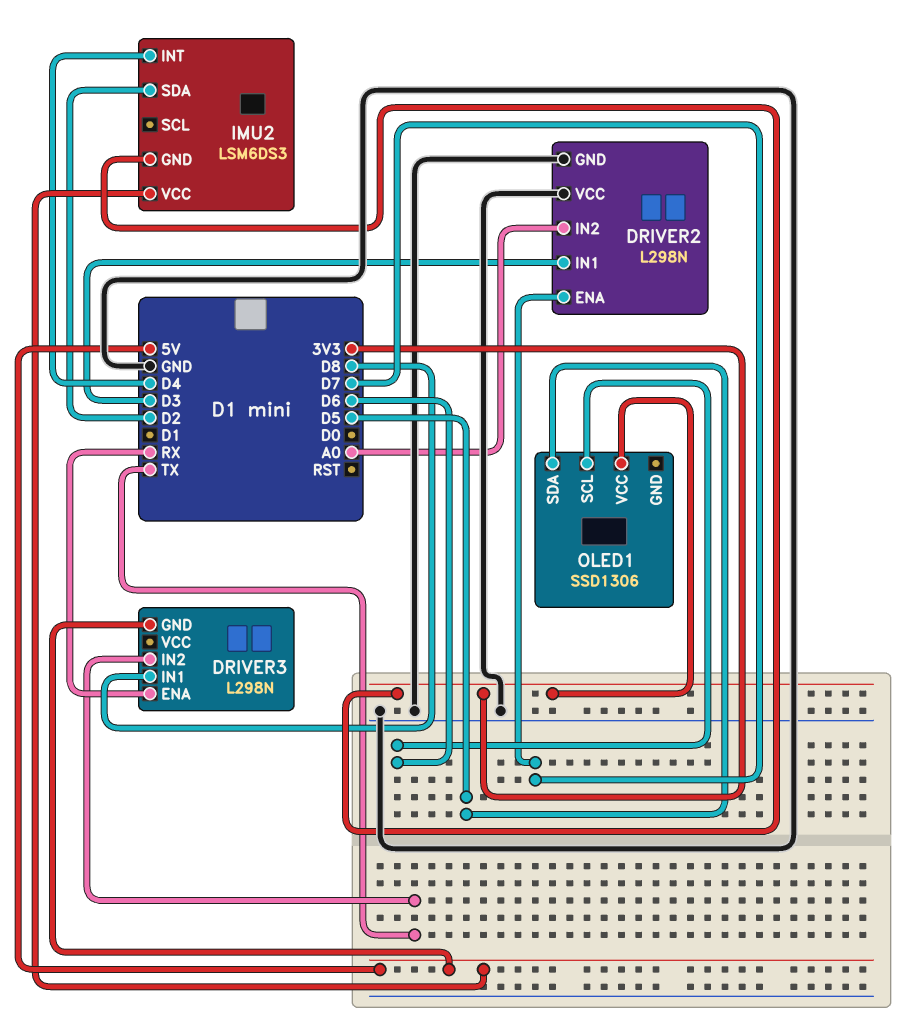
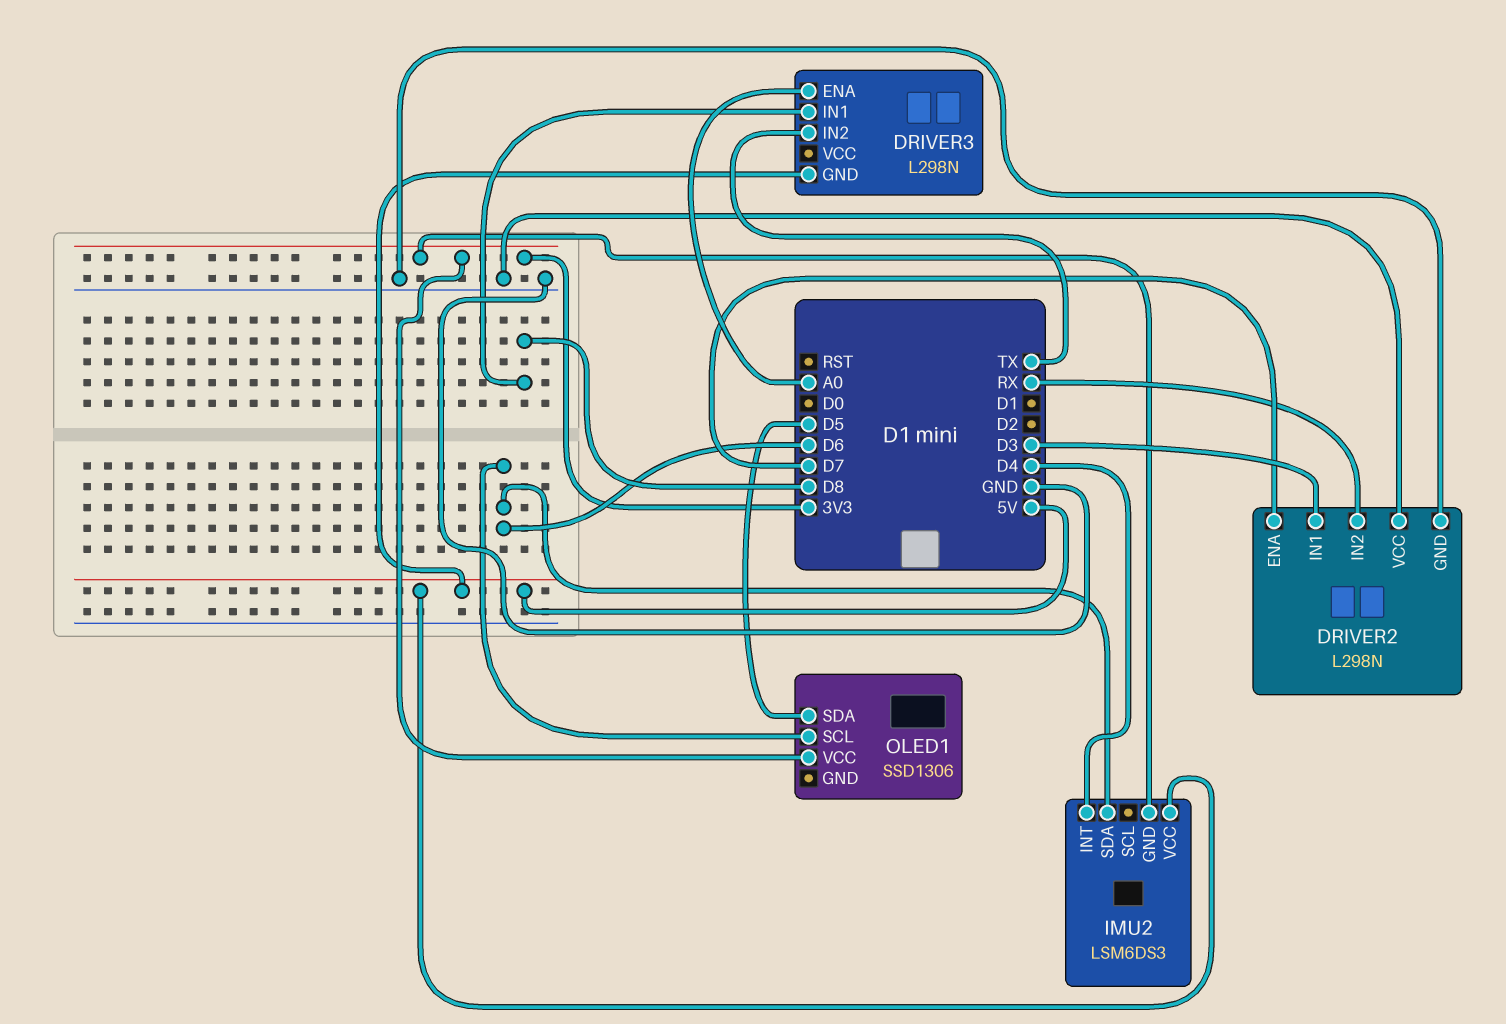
DRIVER2 pin IN2: A0 -> RX
DRIVER3 pin ENA: RX -> A0
IMU2 pin SDA: D2 -> D6

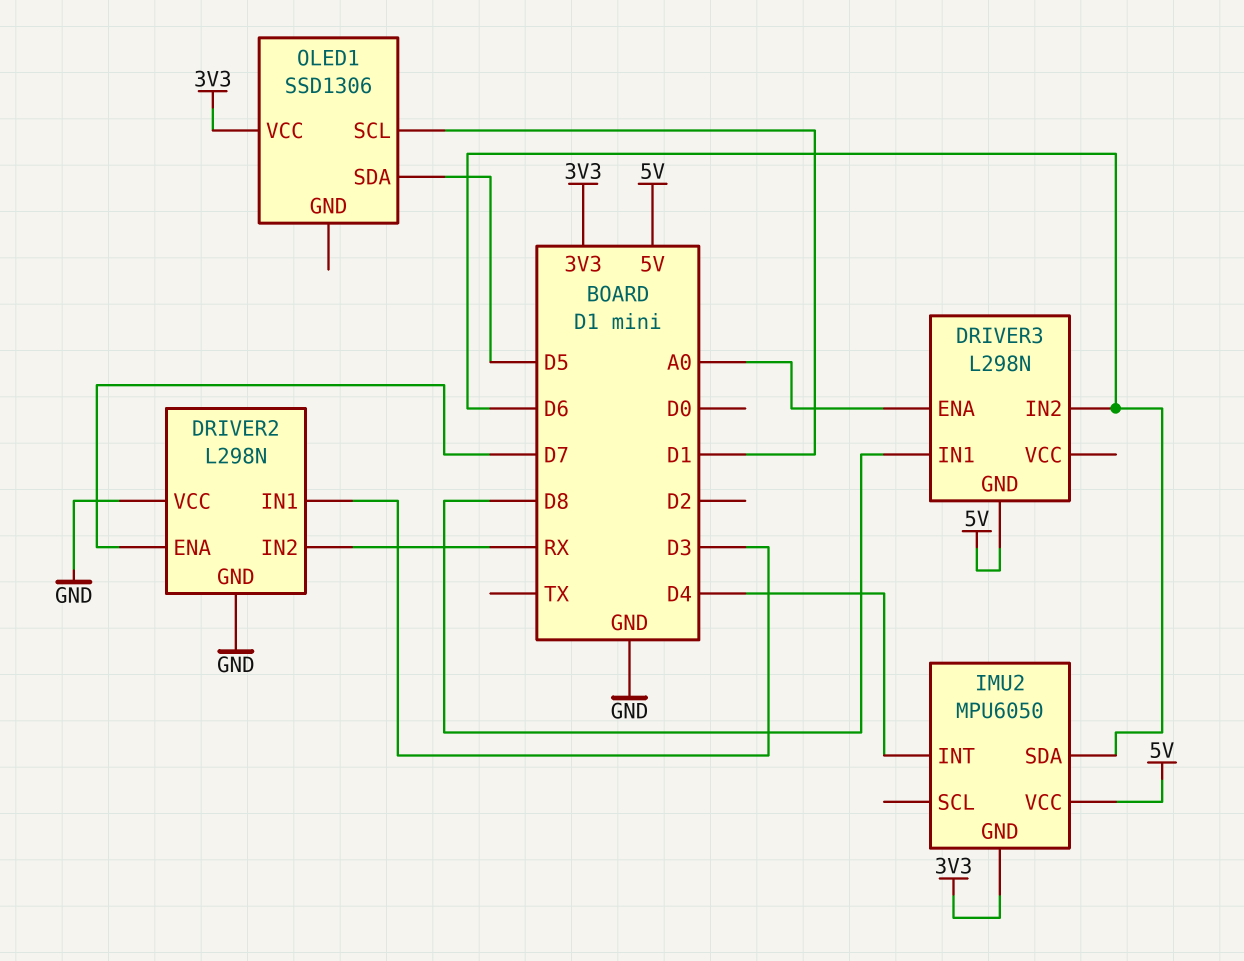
DRIVER3 pin IN2: TX -> D6
IMU2: LSM6DS3 -> MPU6050
OLED1 pin SCL: D6 -> D1

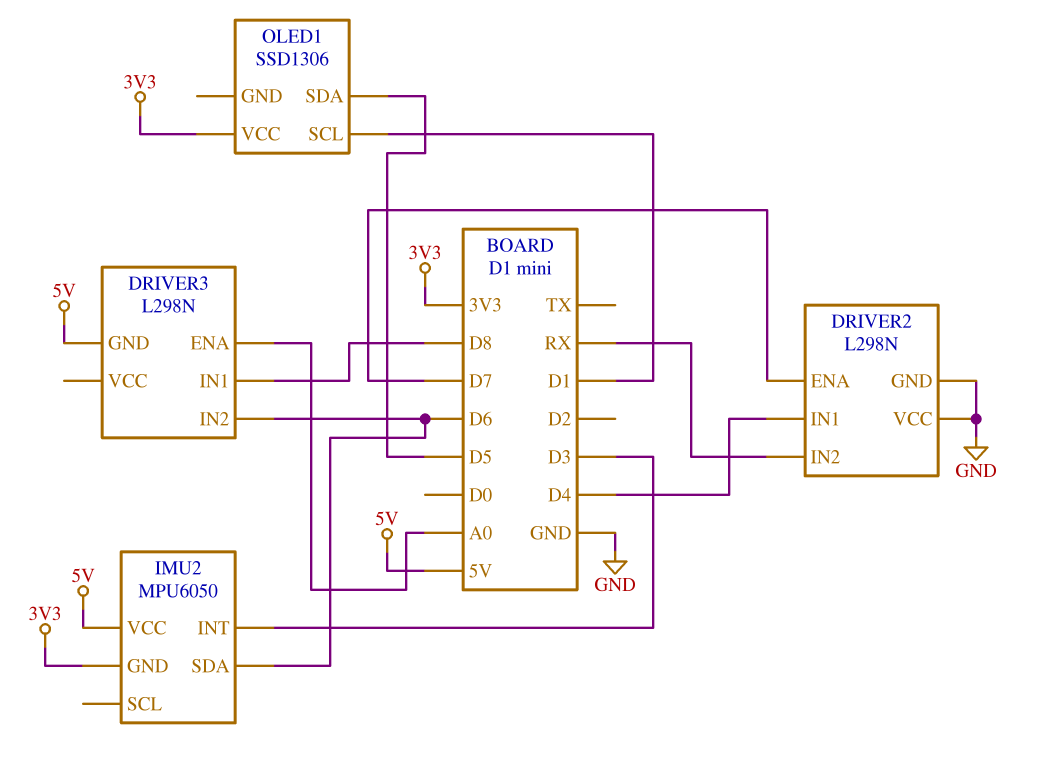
DRIVER2 pin IN1: D3 -> D4
IMU2 pin INT: D4 -> D3

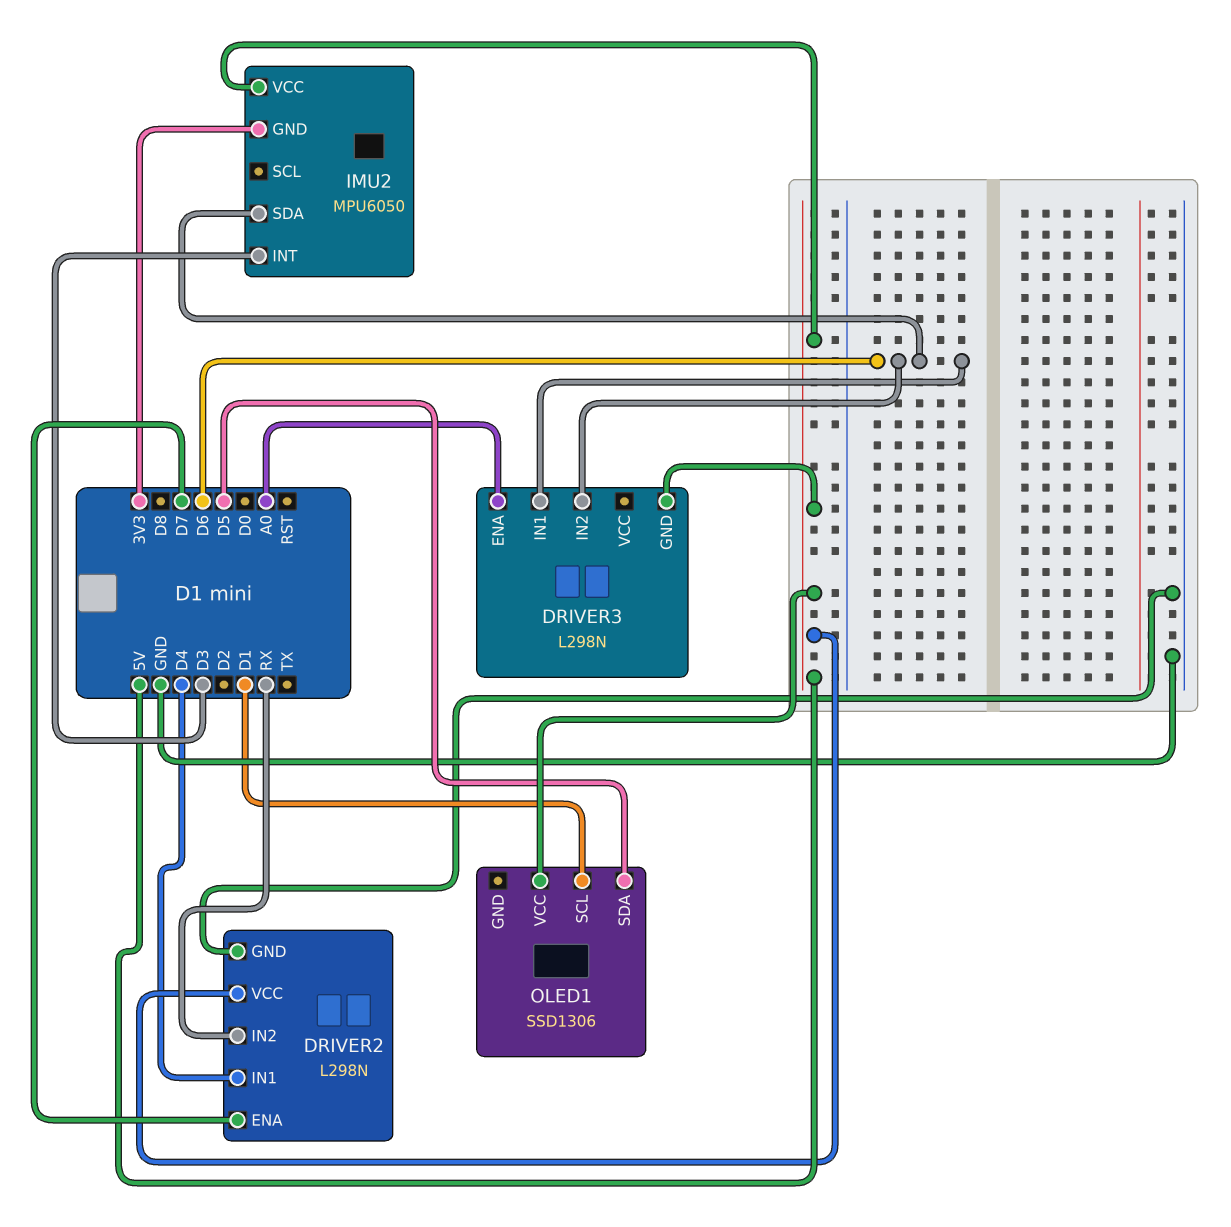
DRIVER2 pin VCC: GND -> 5V
DRIVER3 pin IN1: D8 -> D6
OLED1 pin VCC: 3V3 -> 5V

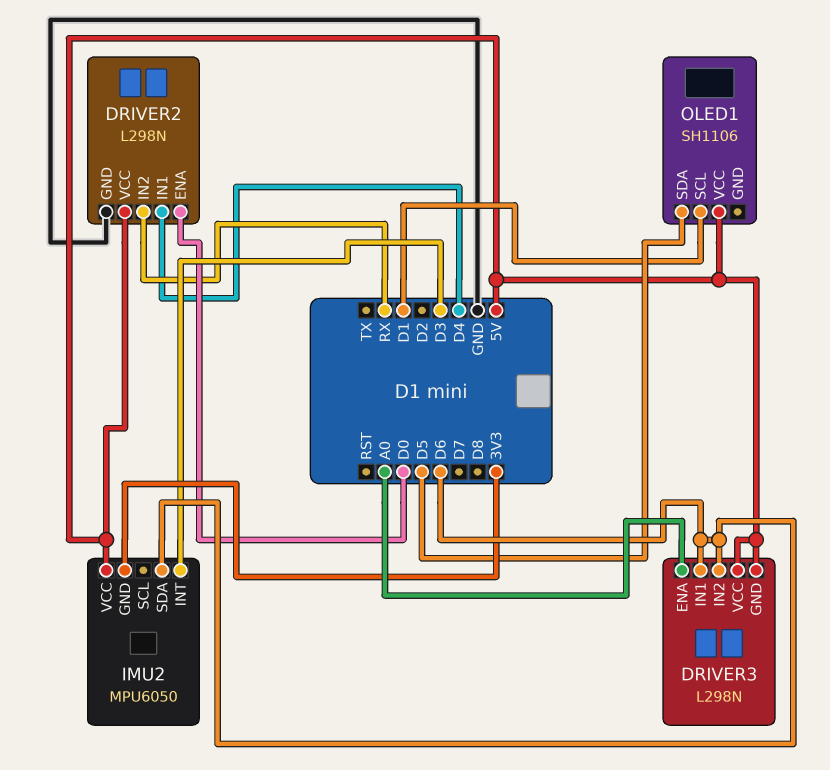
DRIVER2 pin ENA: D7 -> D0
DRIVER3 pin VCC: none -> 5V
OLED1: SSD1306 -> SH1106

